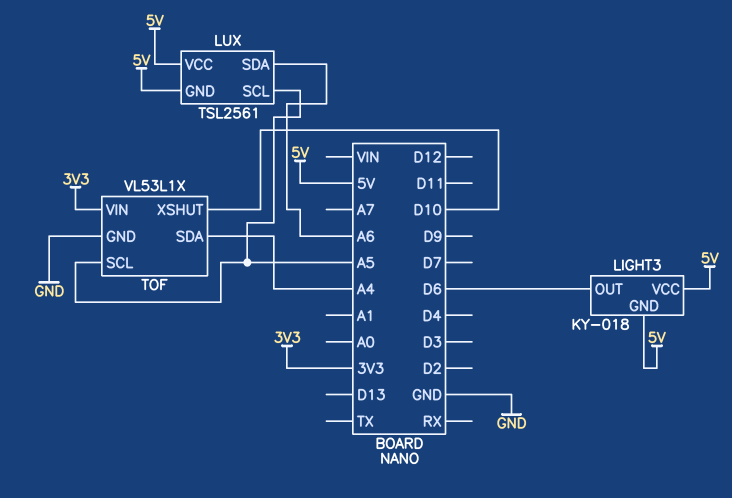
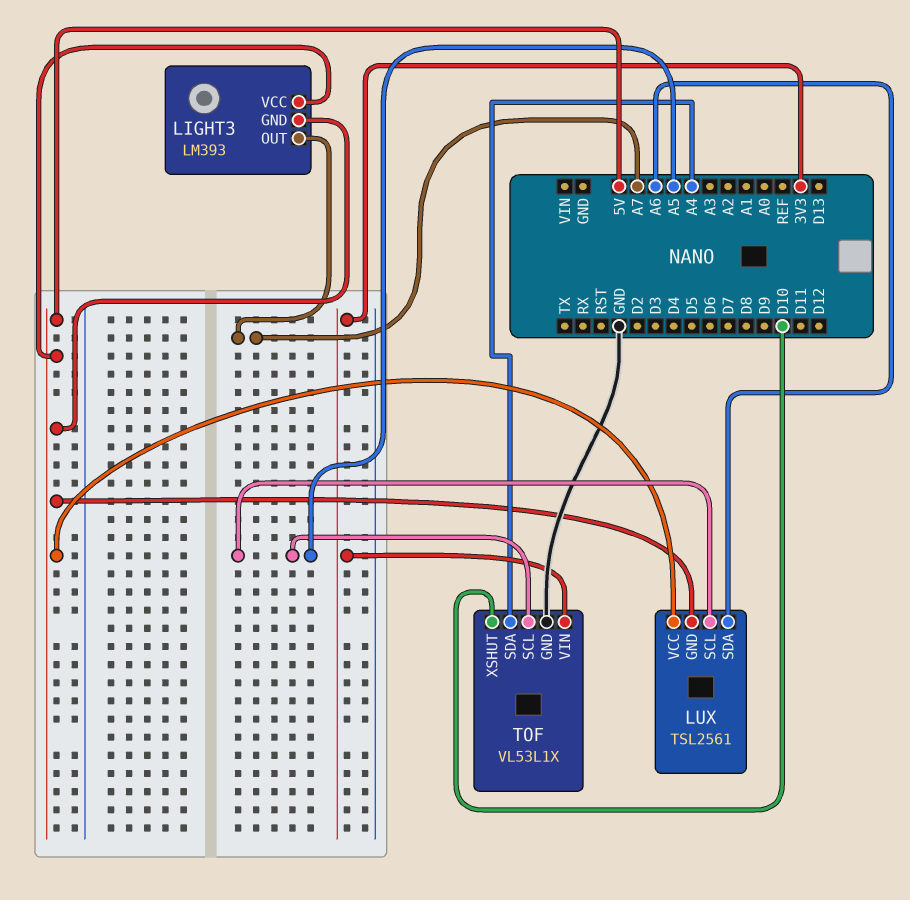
LIGHT3: KY-018 -> LM393
LIGHT3 pin OUT: D6 -> A7

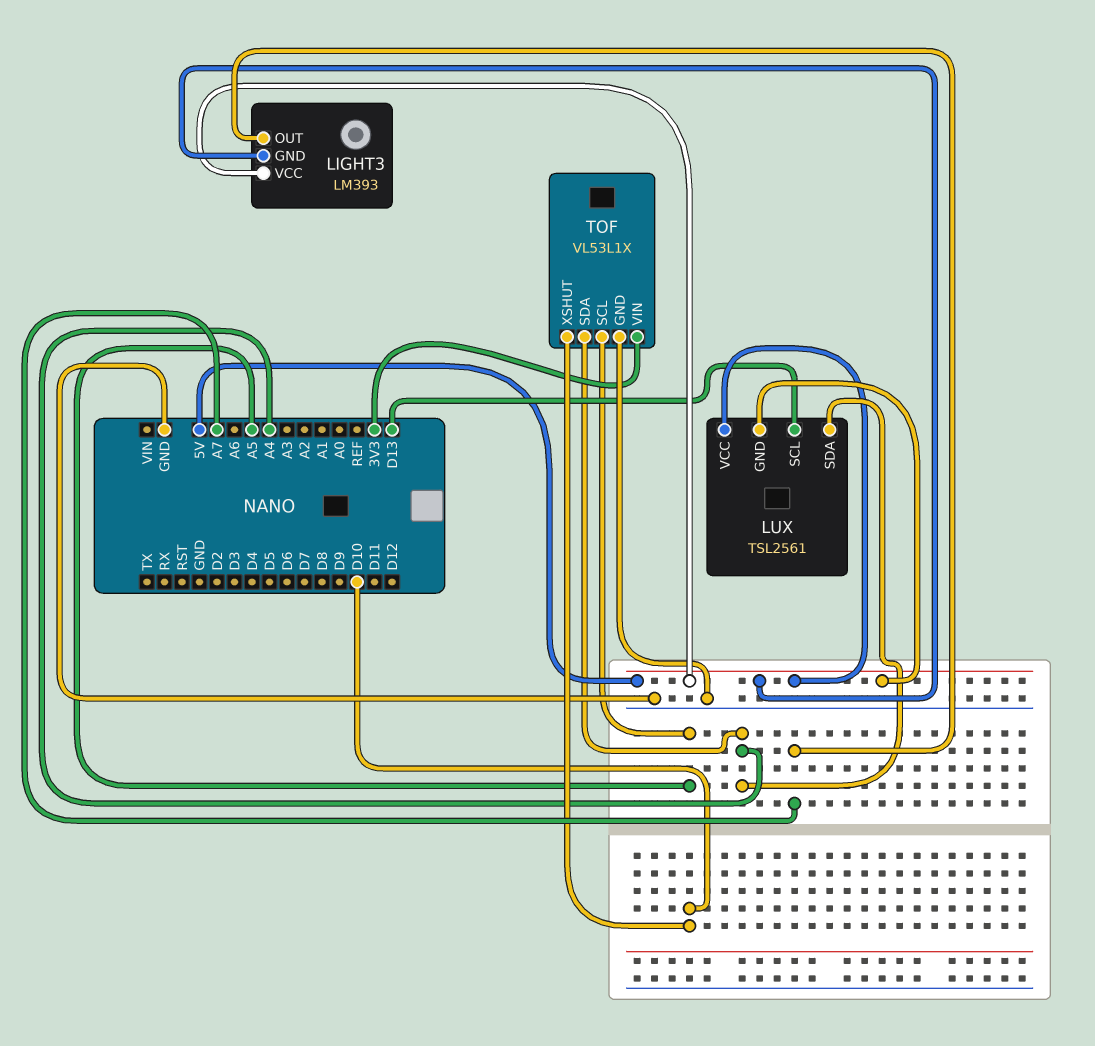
LUX pin SCL: A5 -> D13
LUX pin SDA: A6 -> A4

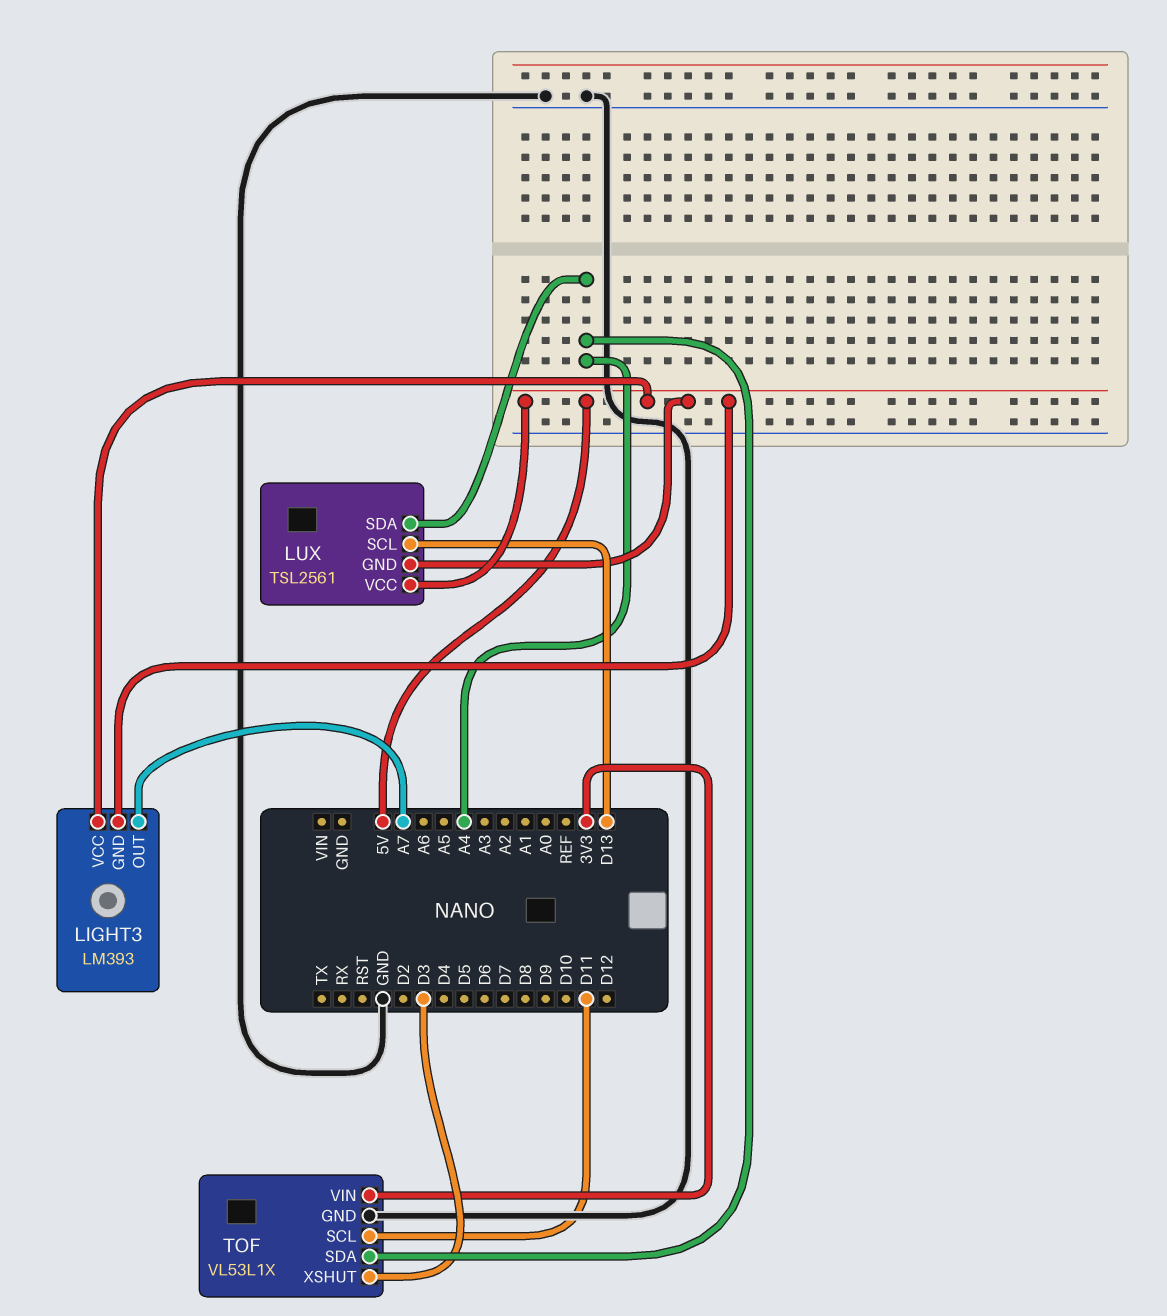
TOF pin SCL: A5 -> D11
TOF pin XSHUT: D10 -> D3

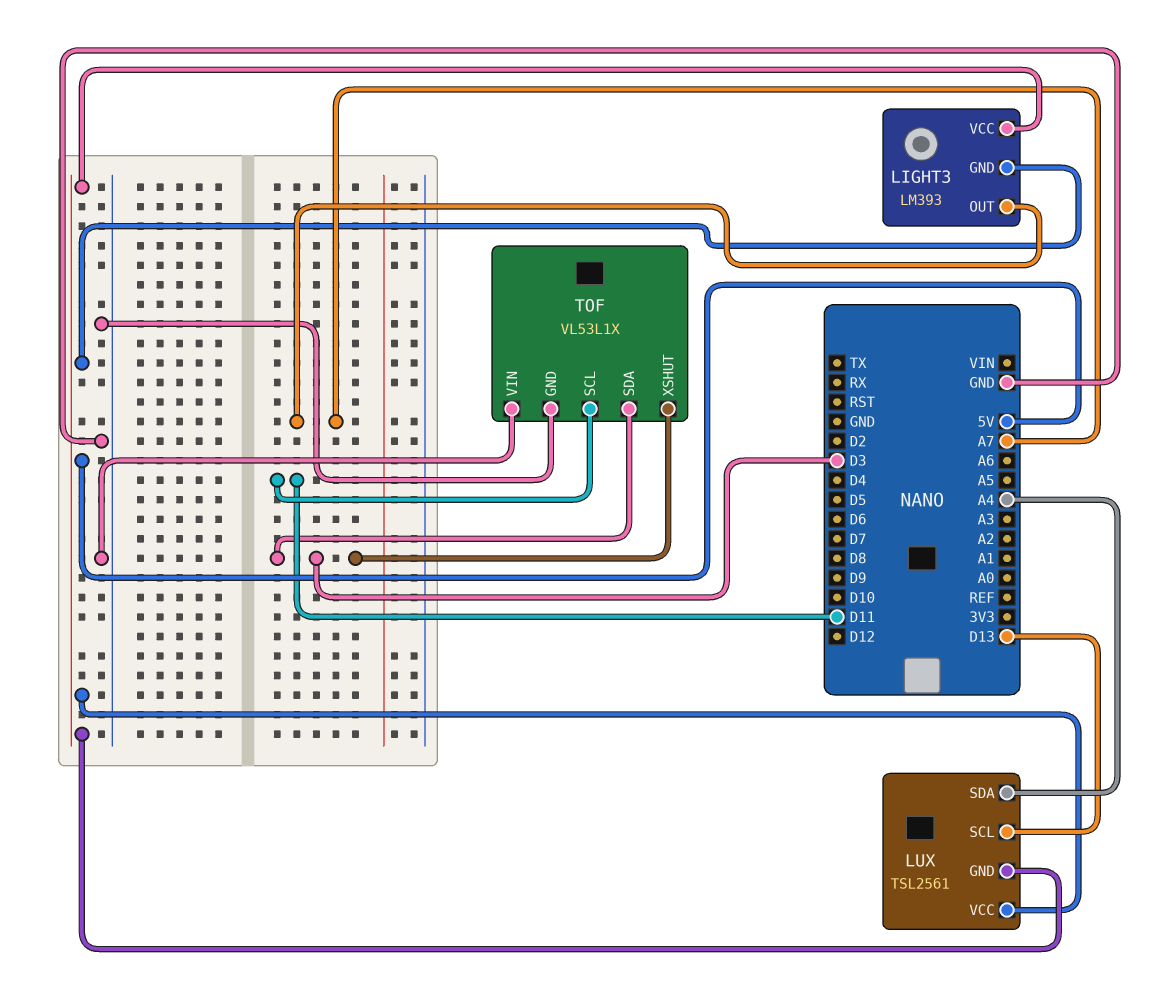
TOF pin SDA: A4 -> D3
TOF pin VIN: 3V3 -> GND

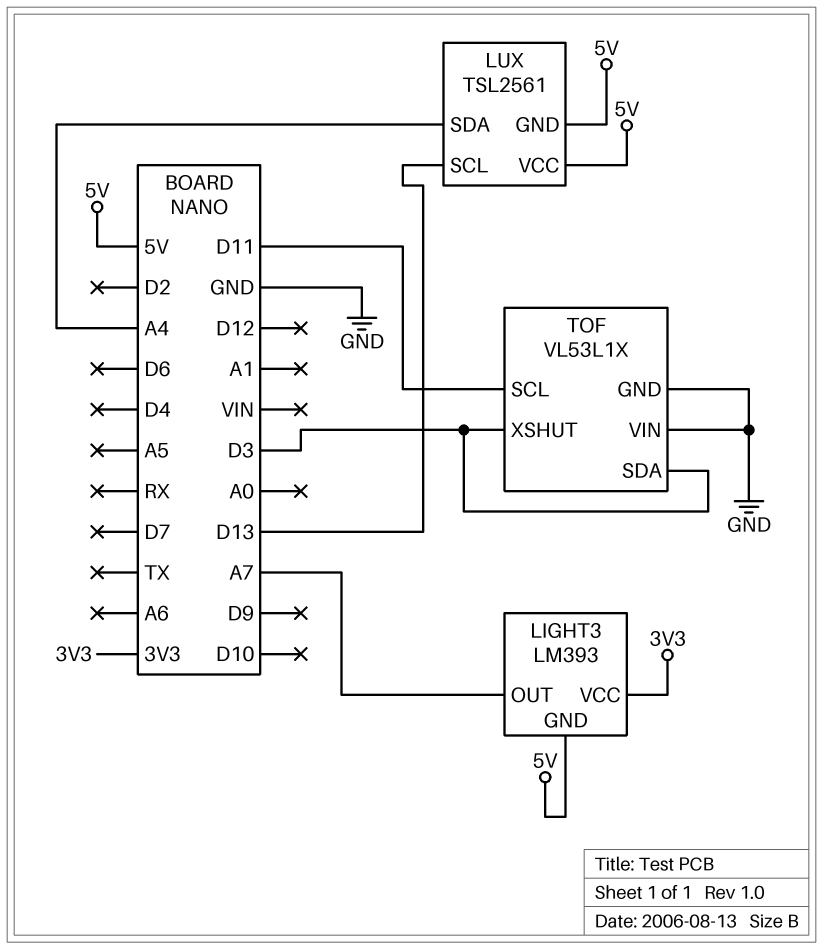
LIGHT3 pin VCC: 5V -> 3V3

